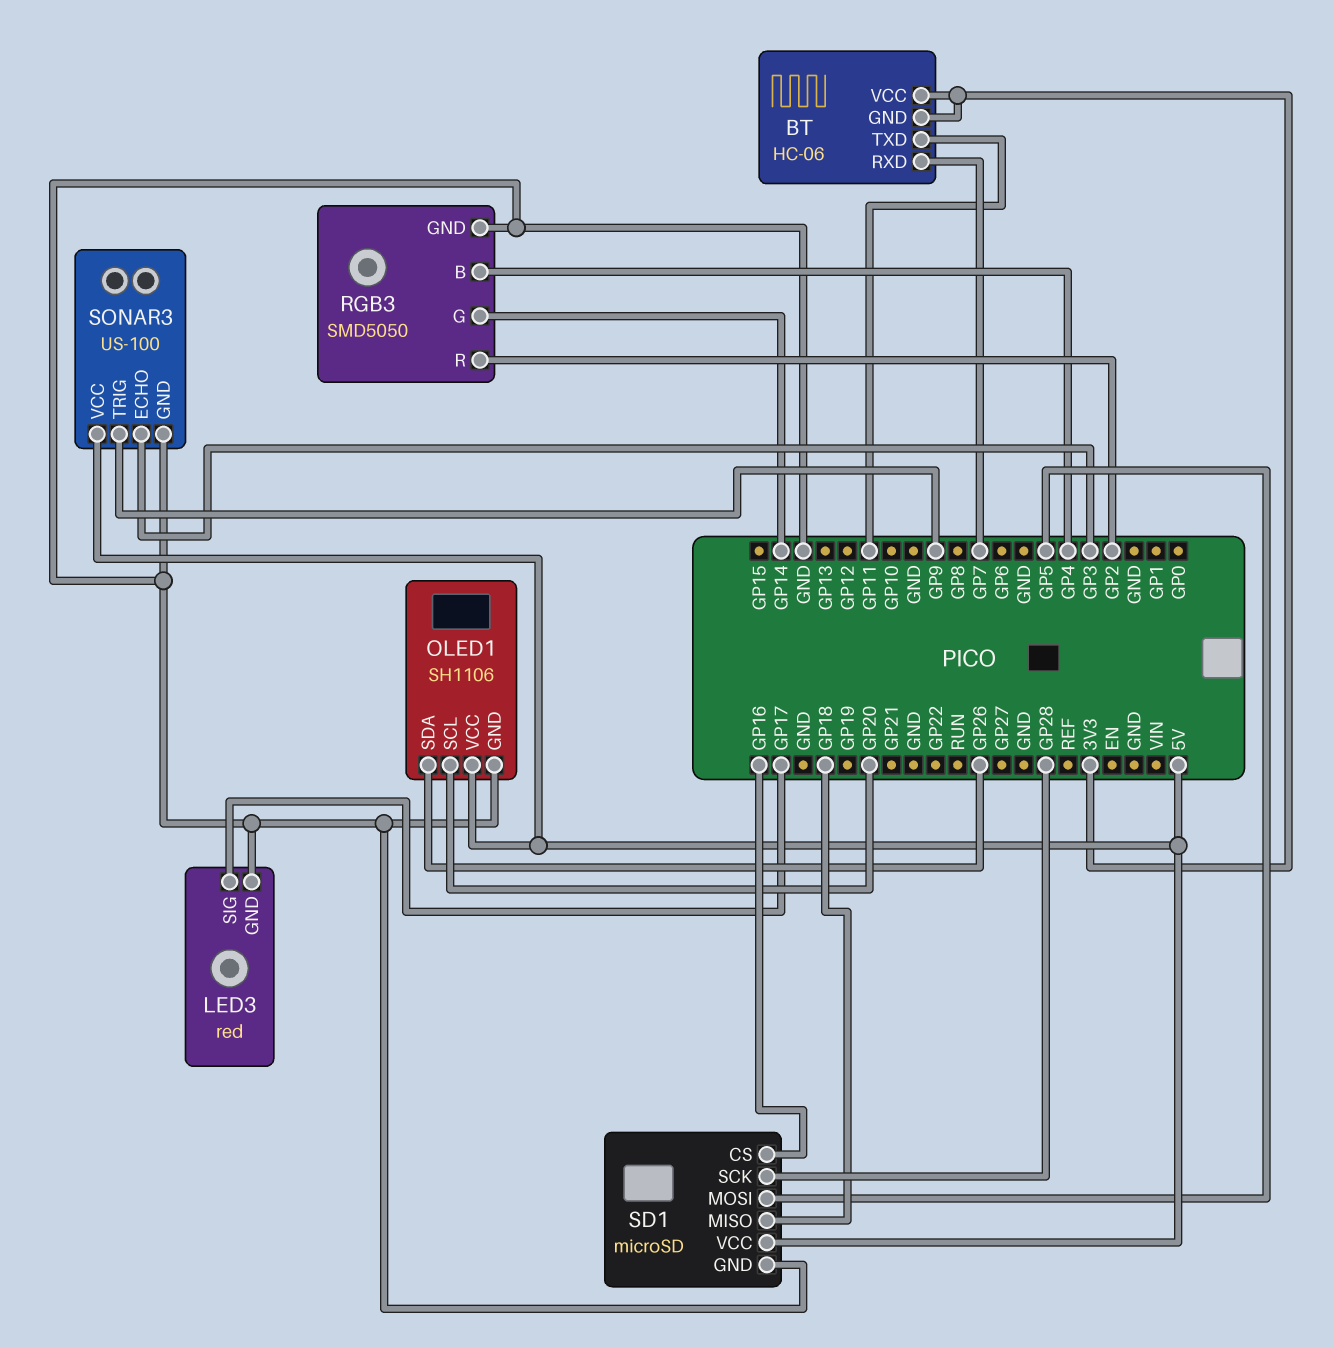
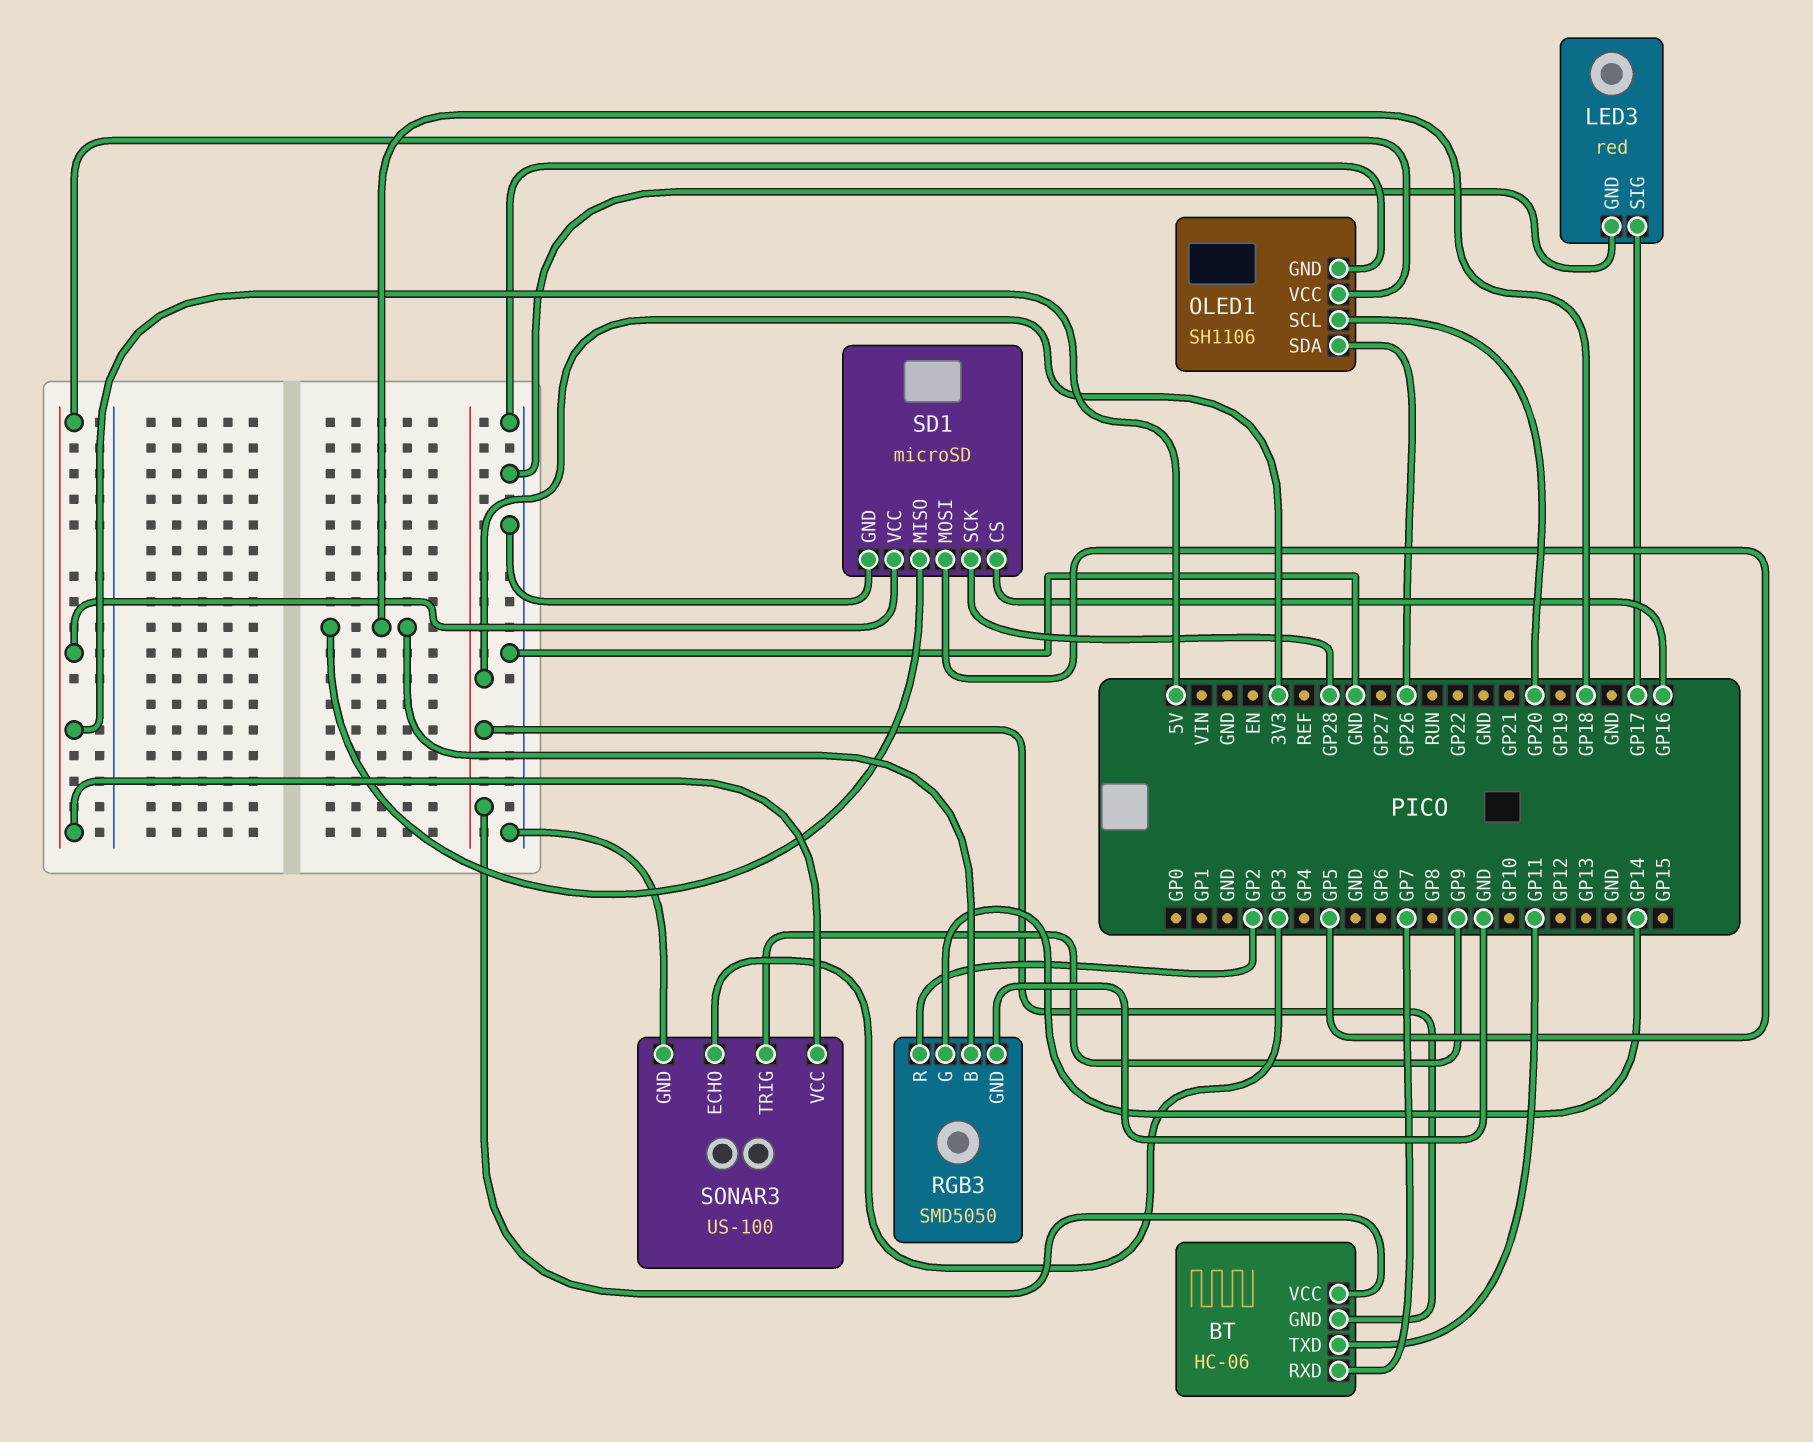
RGB3 pin B: GP4 -> GP18

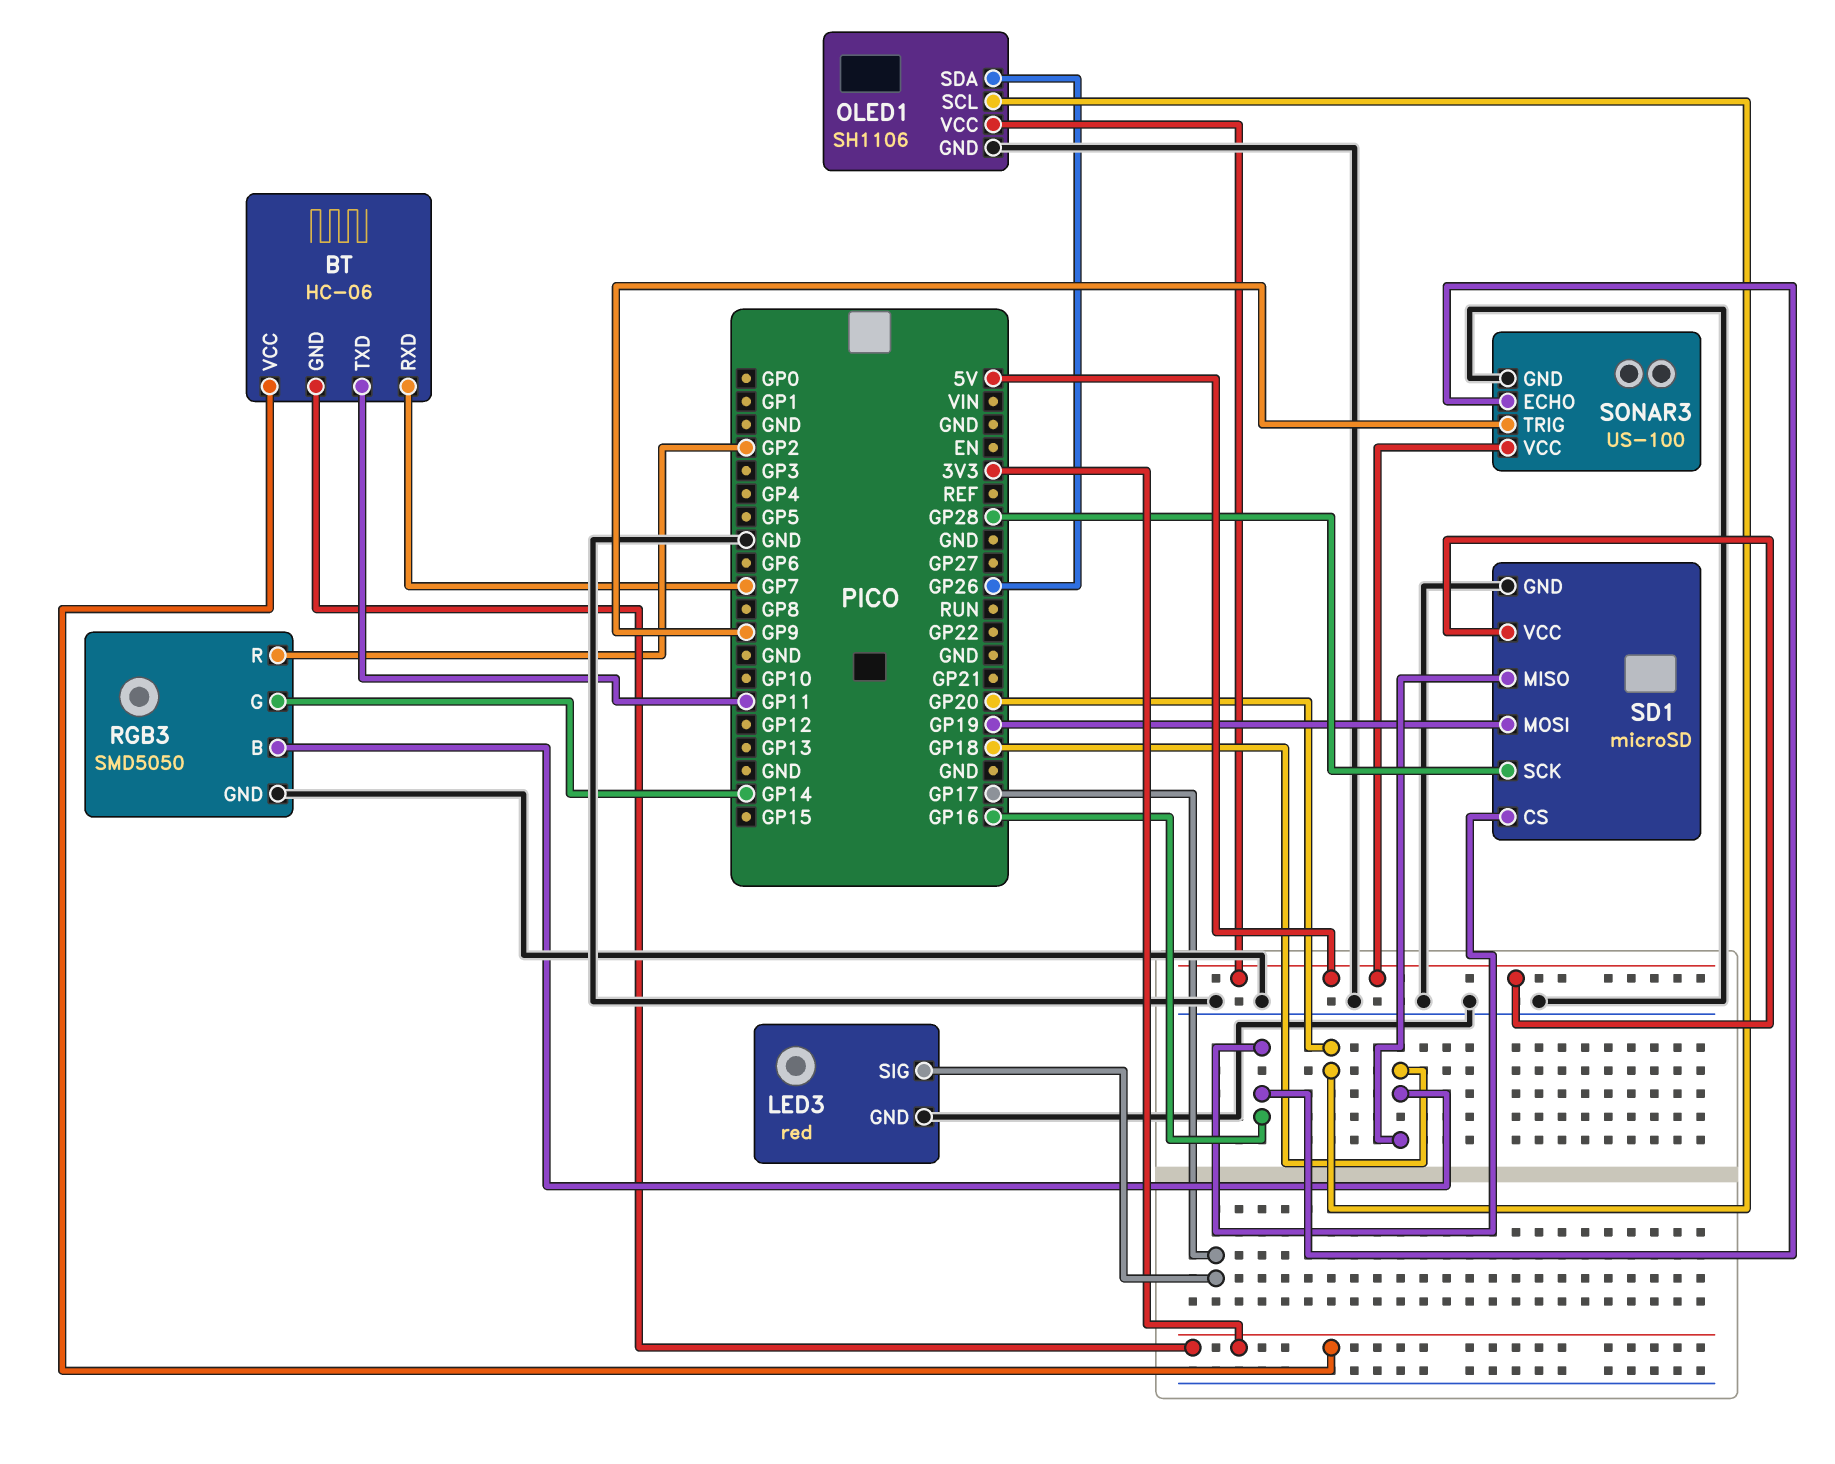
SD1 pin MOSI: GP5 -> GP19
SONAR3 pin ECHO: GP3 -> GP16

